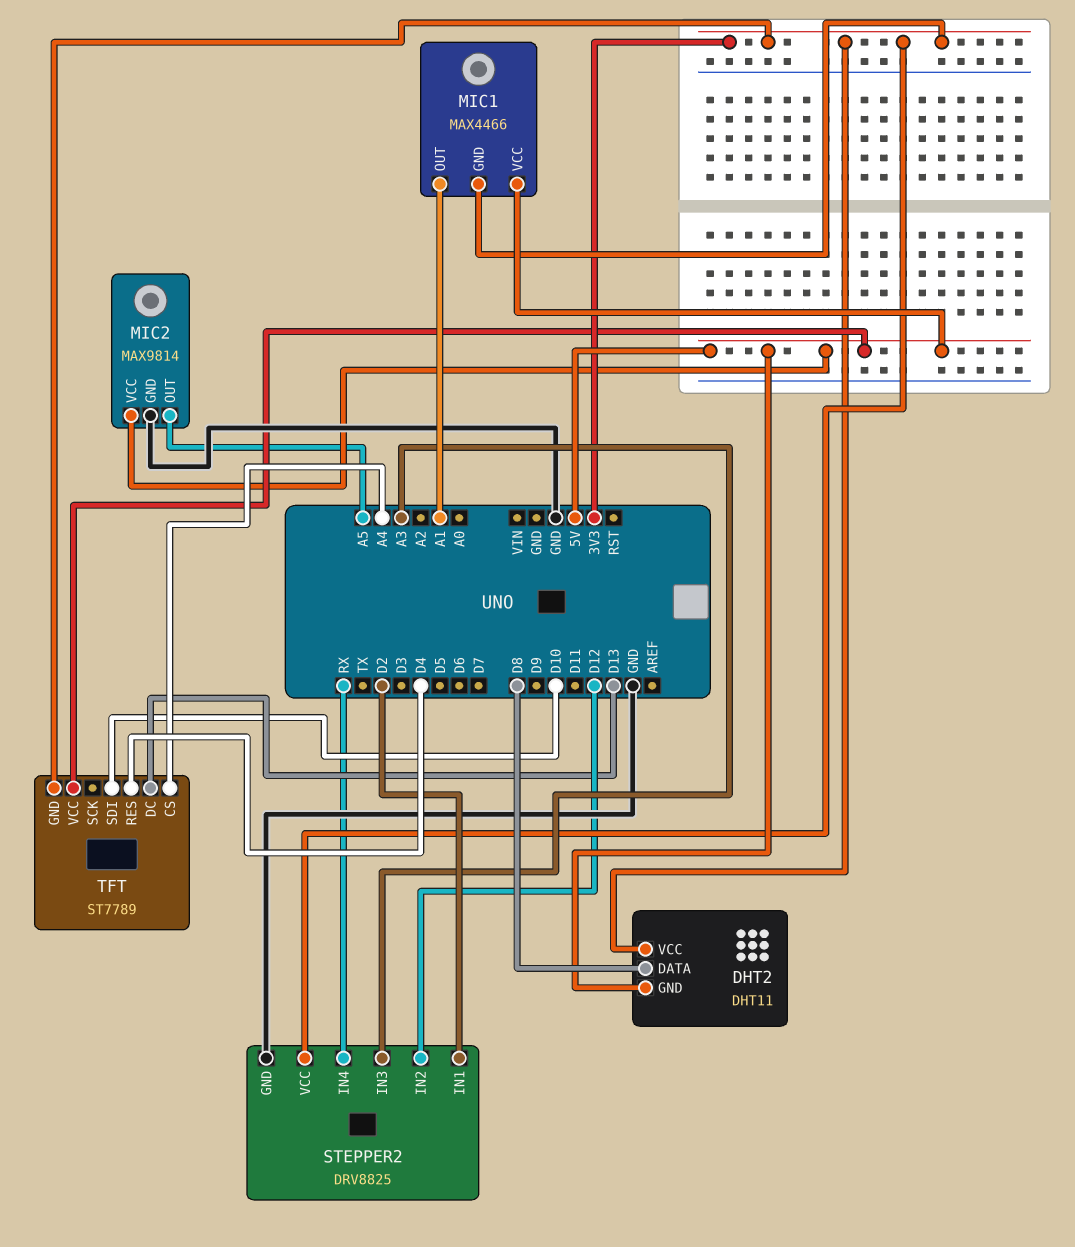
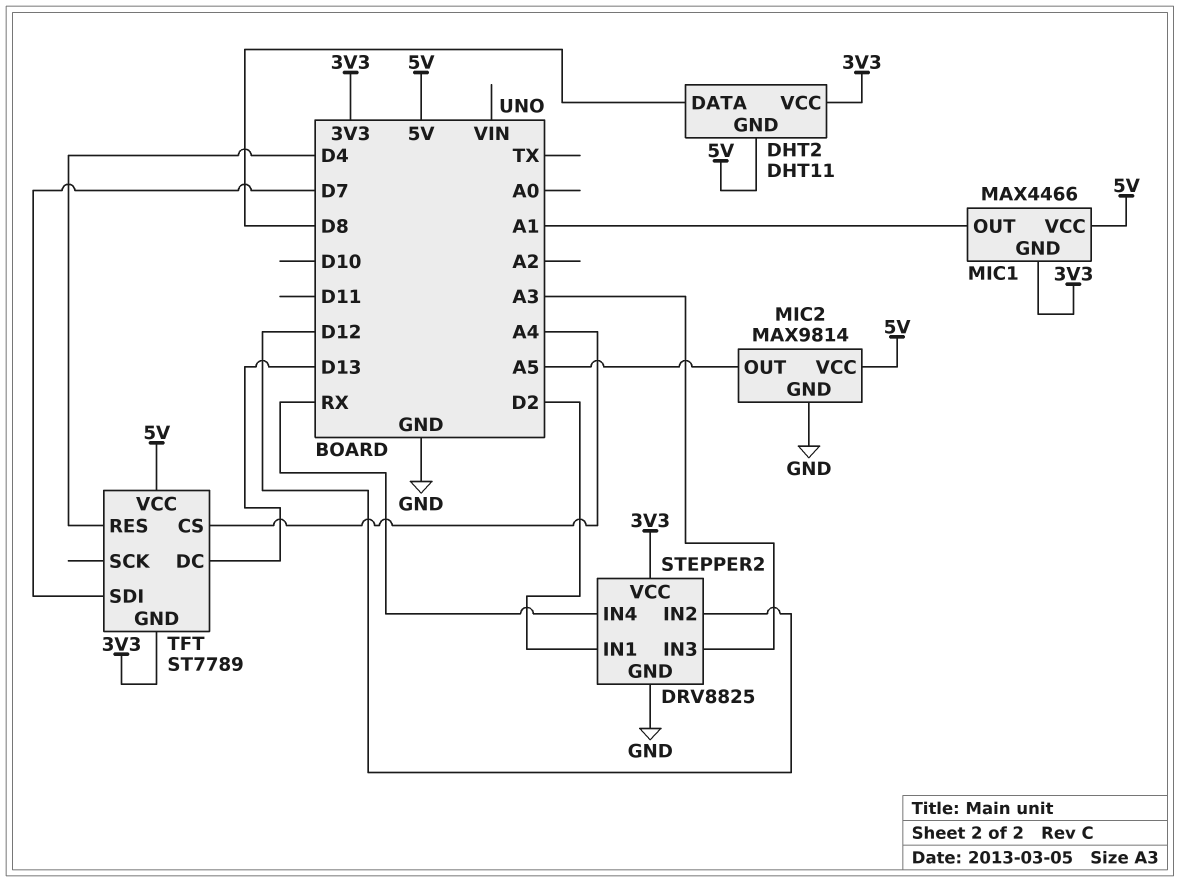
TFT pin SDI: D10 -> D7

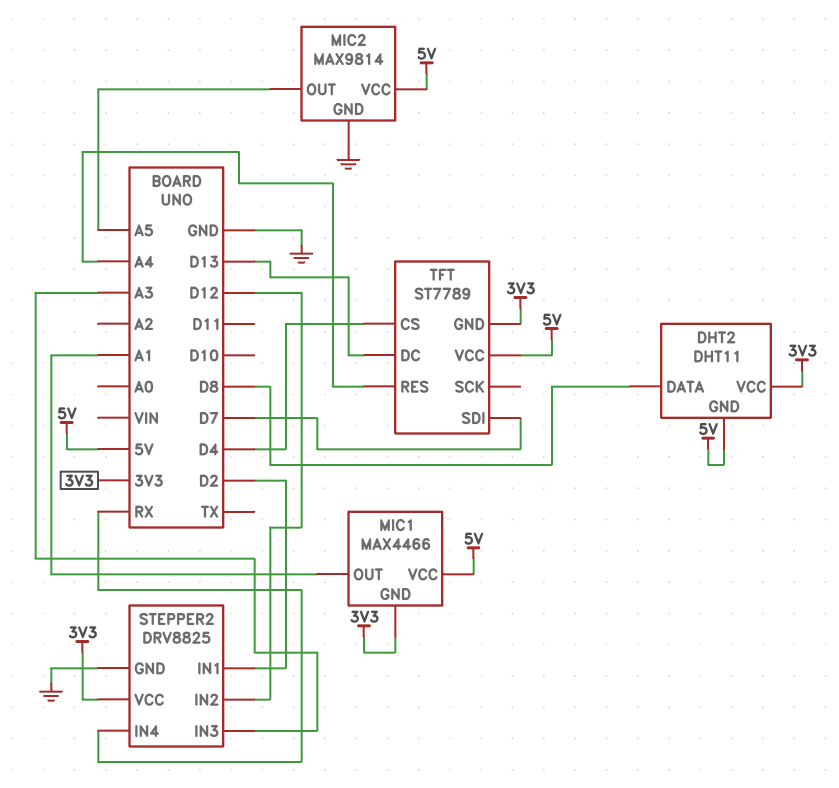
TFT pin CS: A4 -> D4
TFT pin RES: D4 -> A4

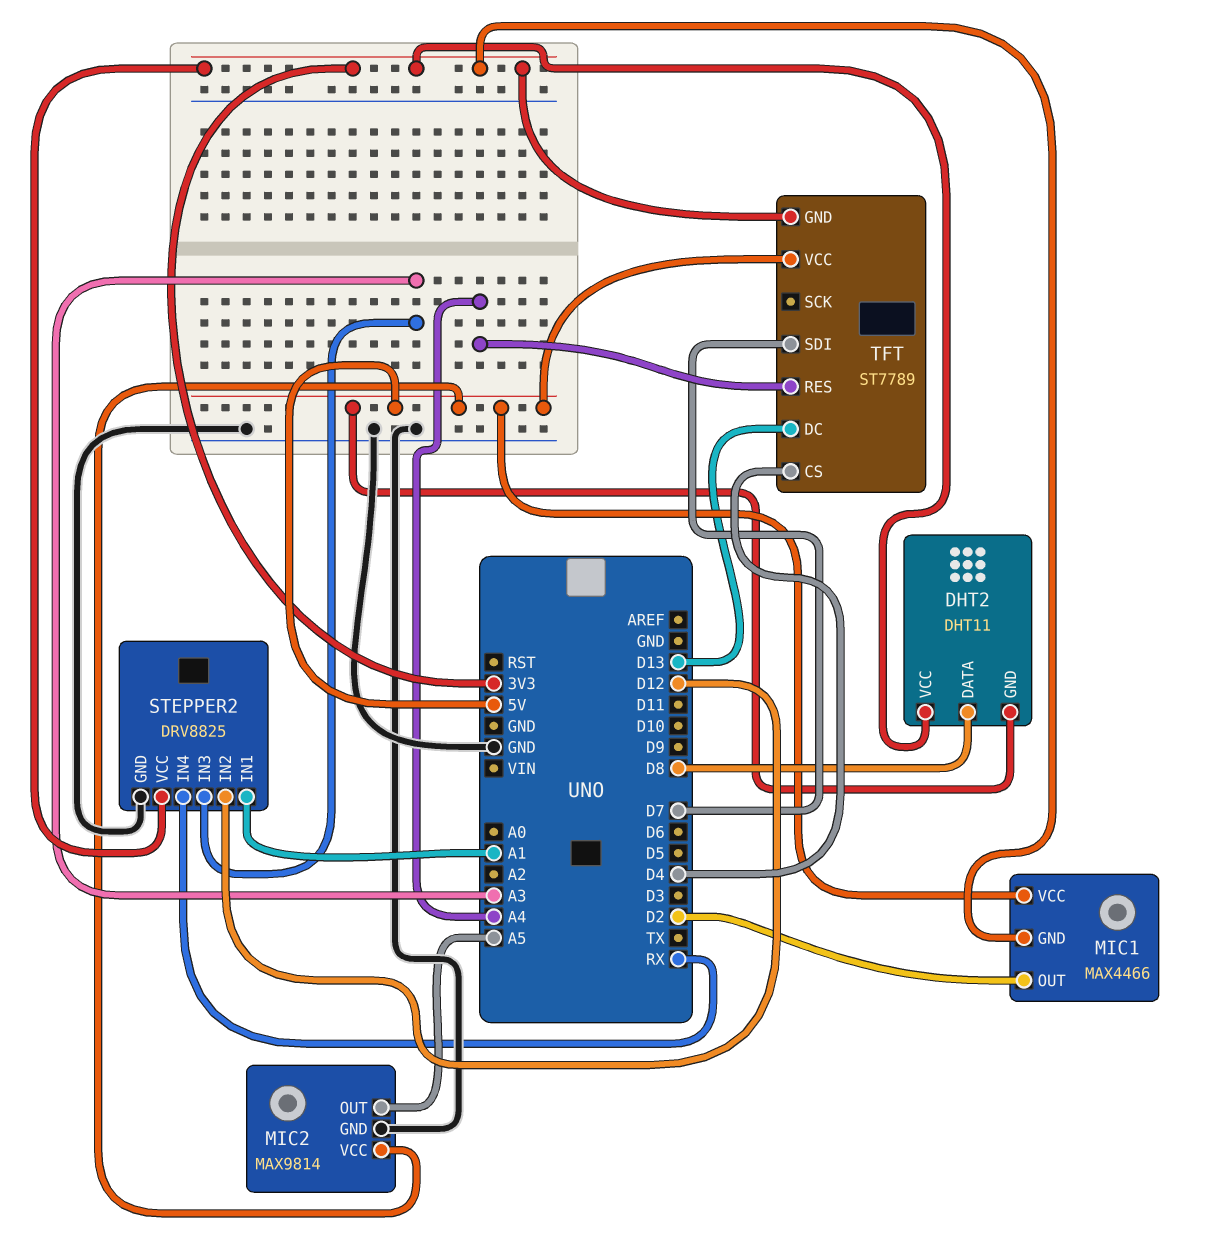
MIC1 pin OUT: A1 -> D2
STEPPER2 pin IN1: D2 -> A1

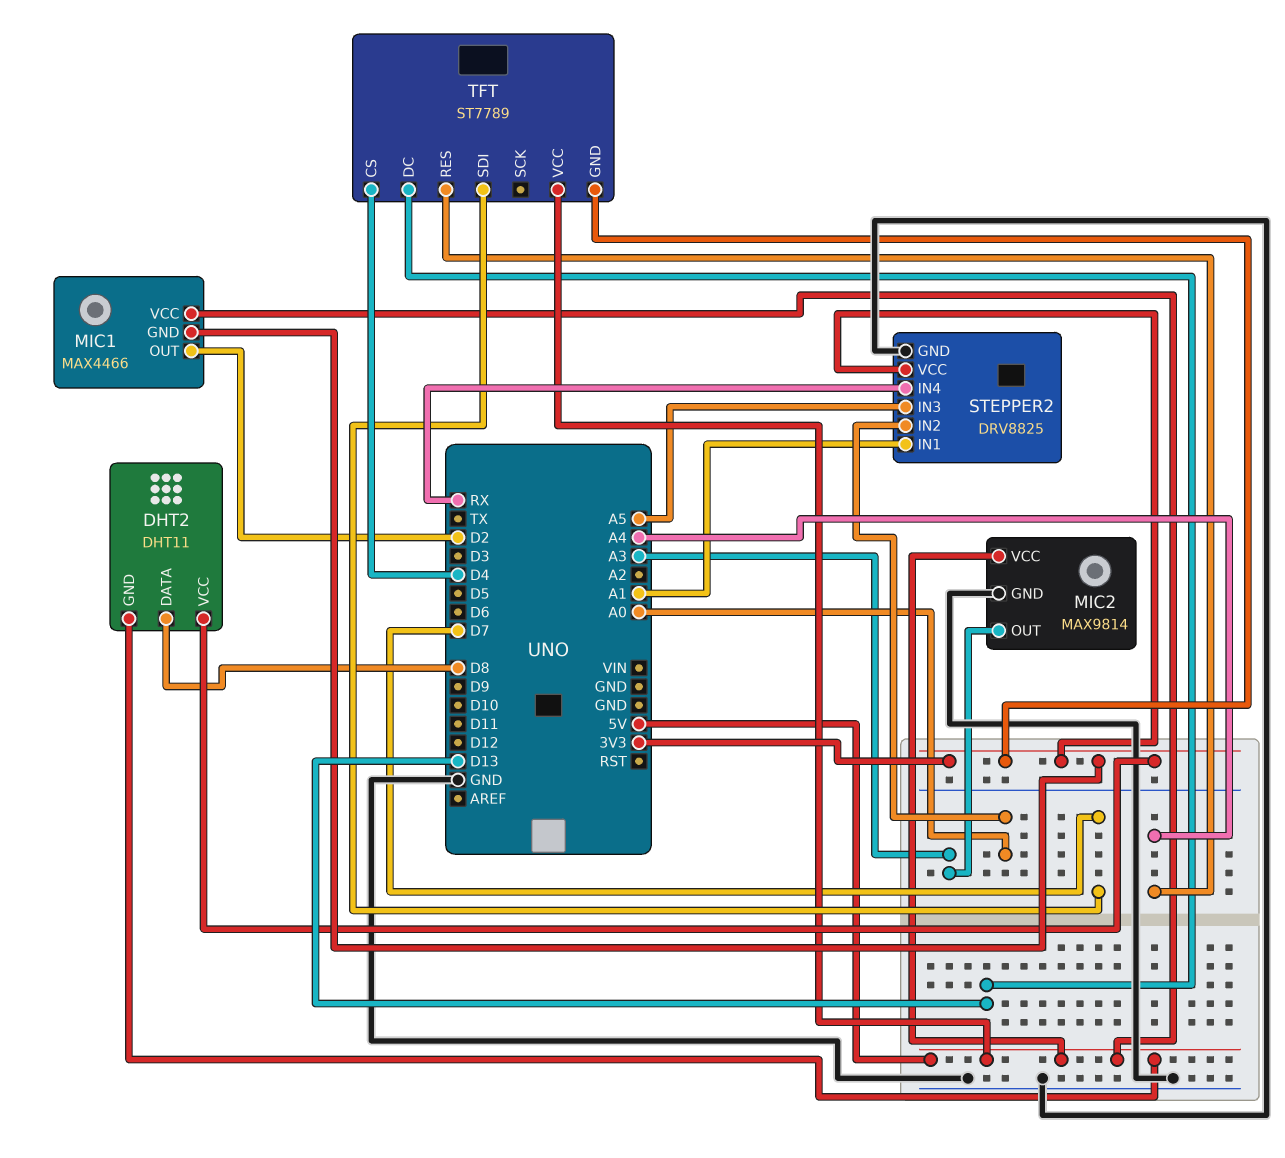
MIC2 pin OUT: A5 -> A3
STEPPER2 pin IN2: D12 -> A0
STEPPER2 pin IN3: A3 -> A5

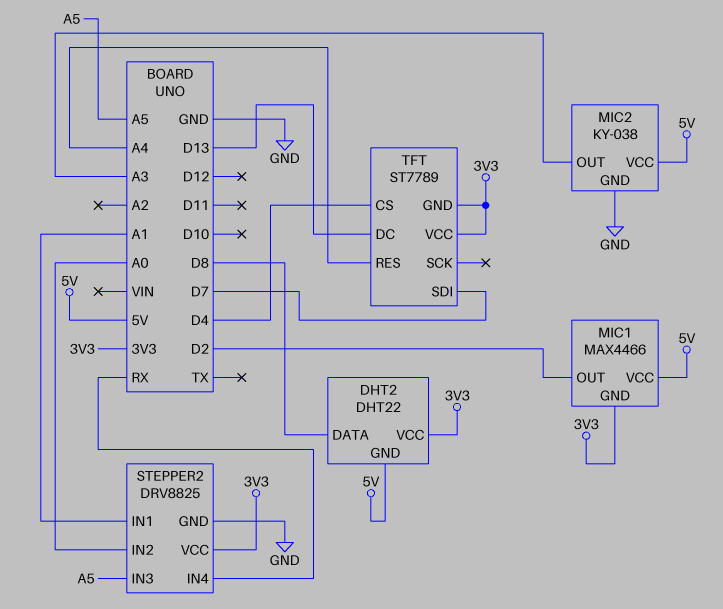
DHT2: DHT11 -> DHT22
MIC2: MAX9814 -> KY-038
TFT pin VCC: 5V -> 3V3

